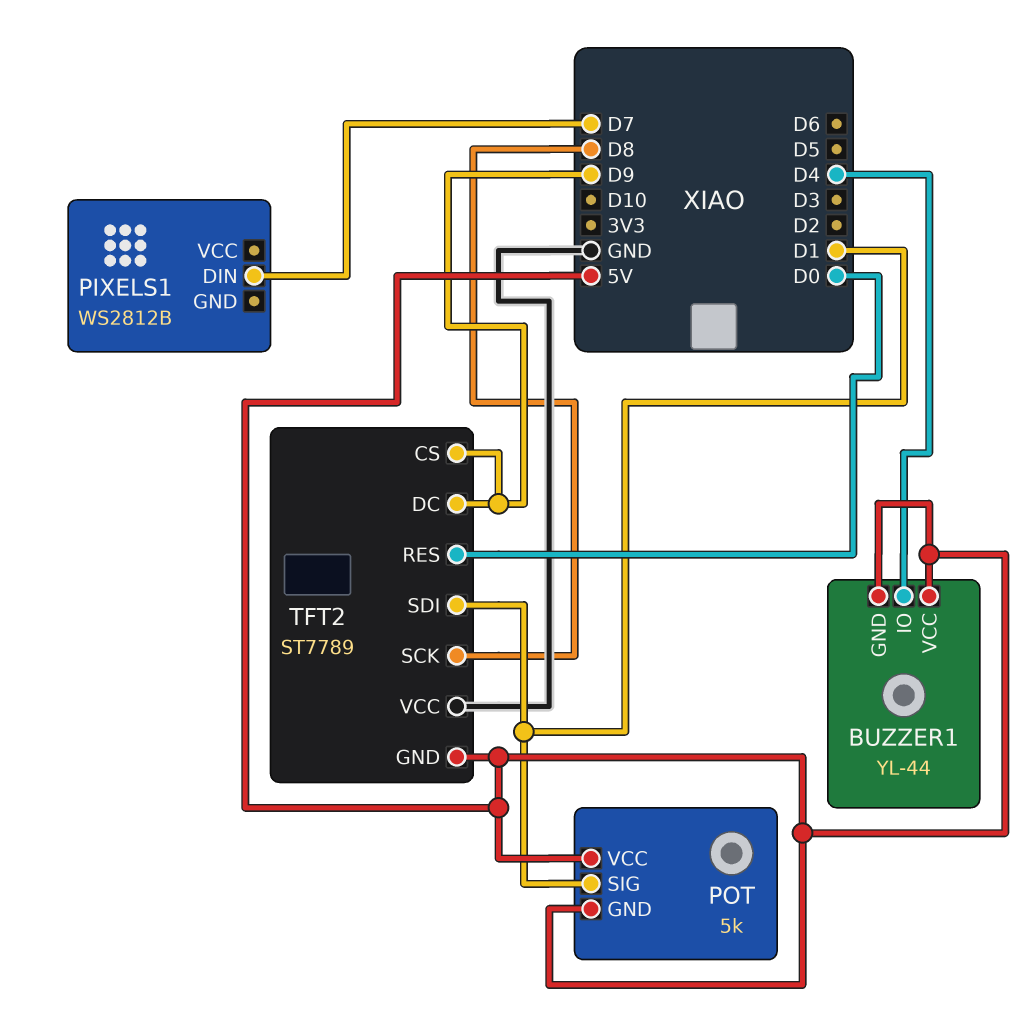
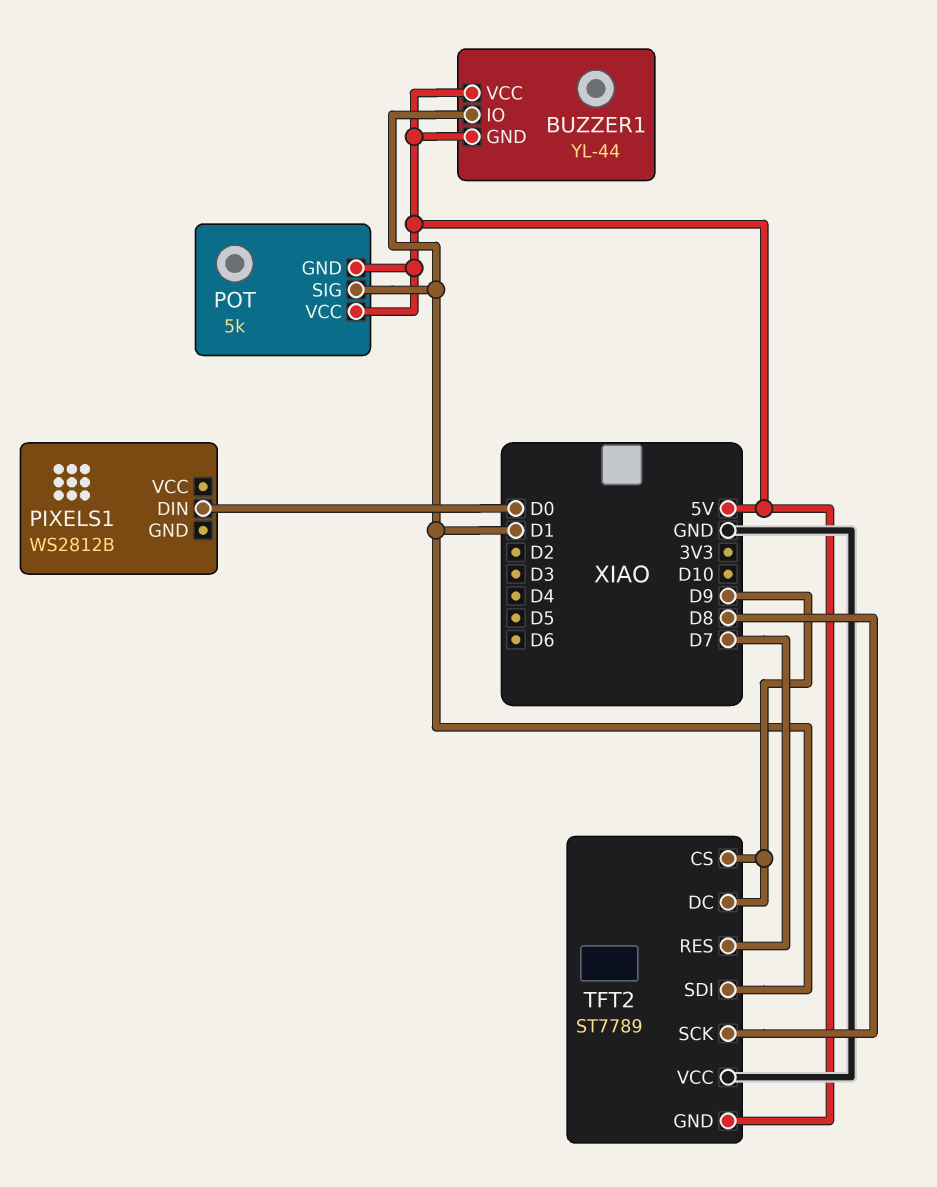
BUZZER1 pin IO: D4 -> D1
PIXELS1 pin DIN: D7 -> D0
TFT2 pin RES: D0 -> D7

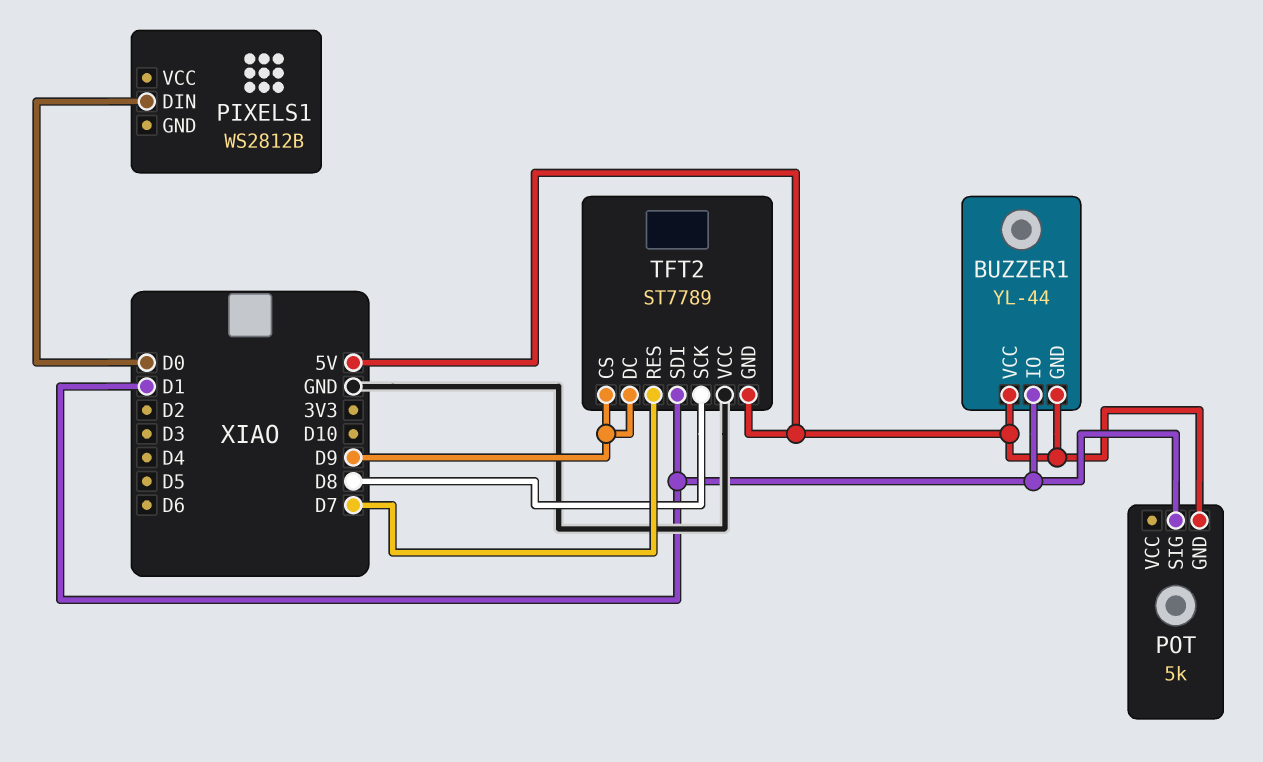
POT pin VCC: 5V -> none

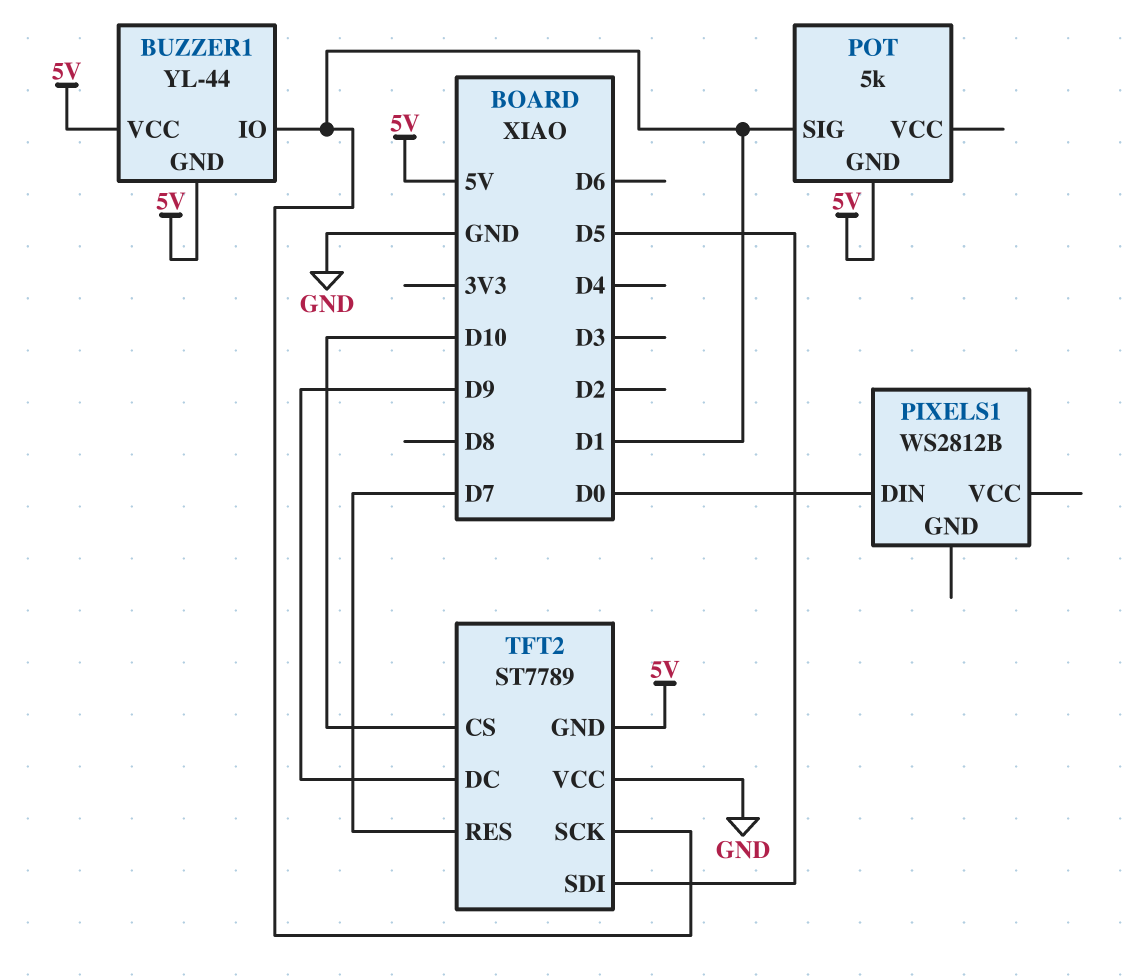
TFT2 pin CS: D9 -> D10
TFT2 pin SCK: D8 -> D1
TFT2 pin SDI: D1 -> D5

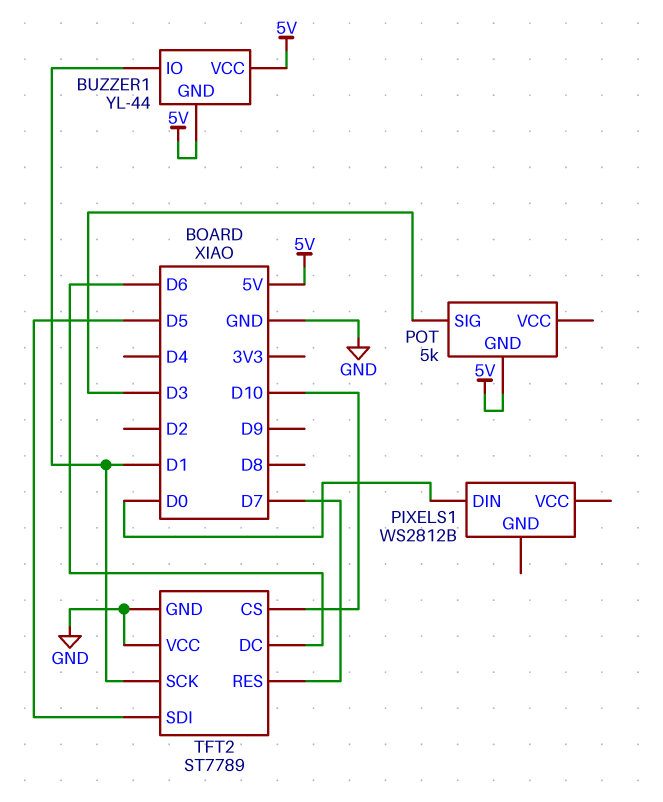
POT pin SIG: D1 -> D3
TFT2 pin DC: D9 -> D6
TFT2 pin GND: 5V -> GND

